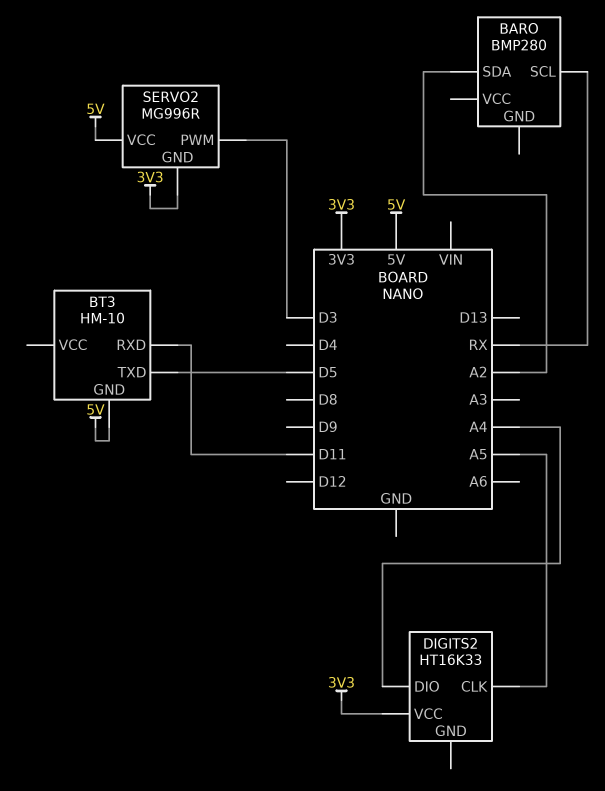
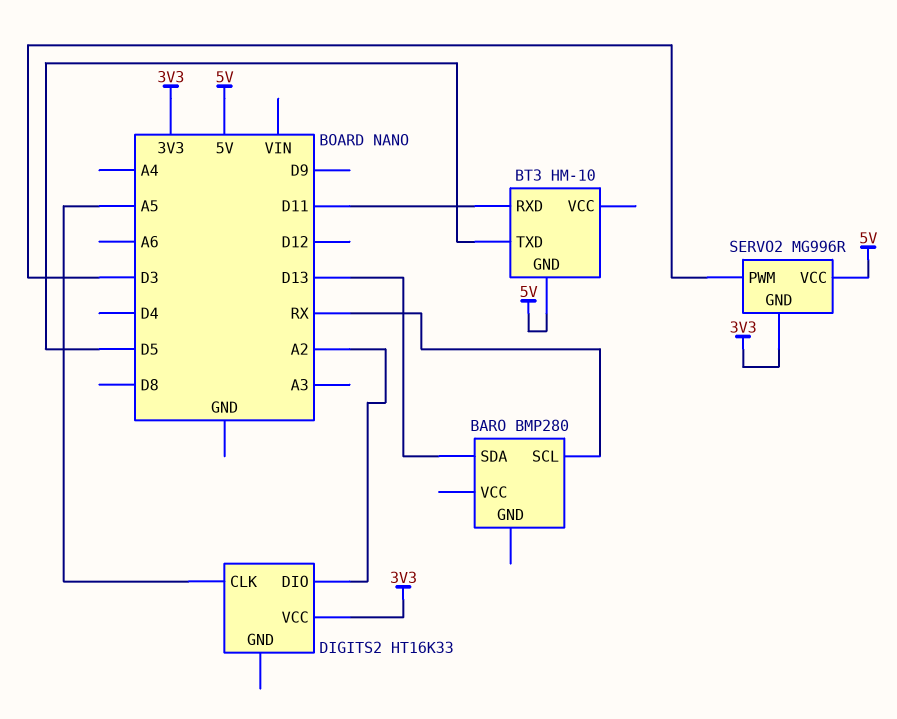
BARO pin SDA: A2 -> D13
DIGITS2 pin DIO: A4 -> A2

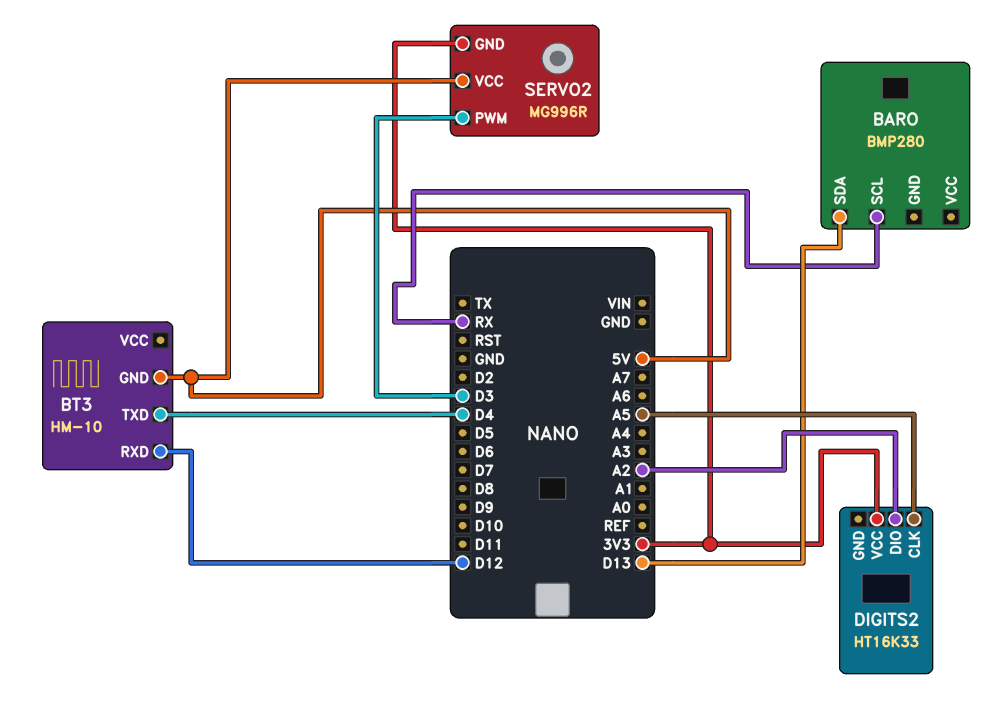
BT3 pin RXD: D11 -> D12
BT3 pin TXD: D5 -> D4

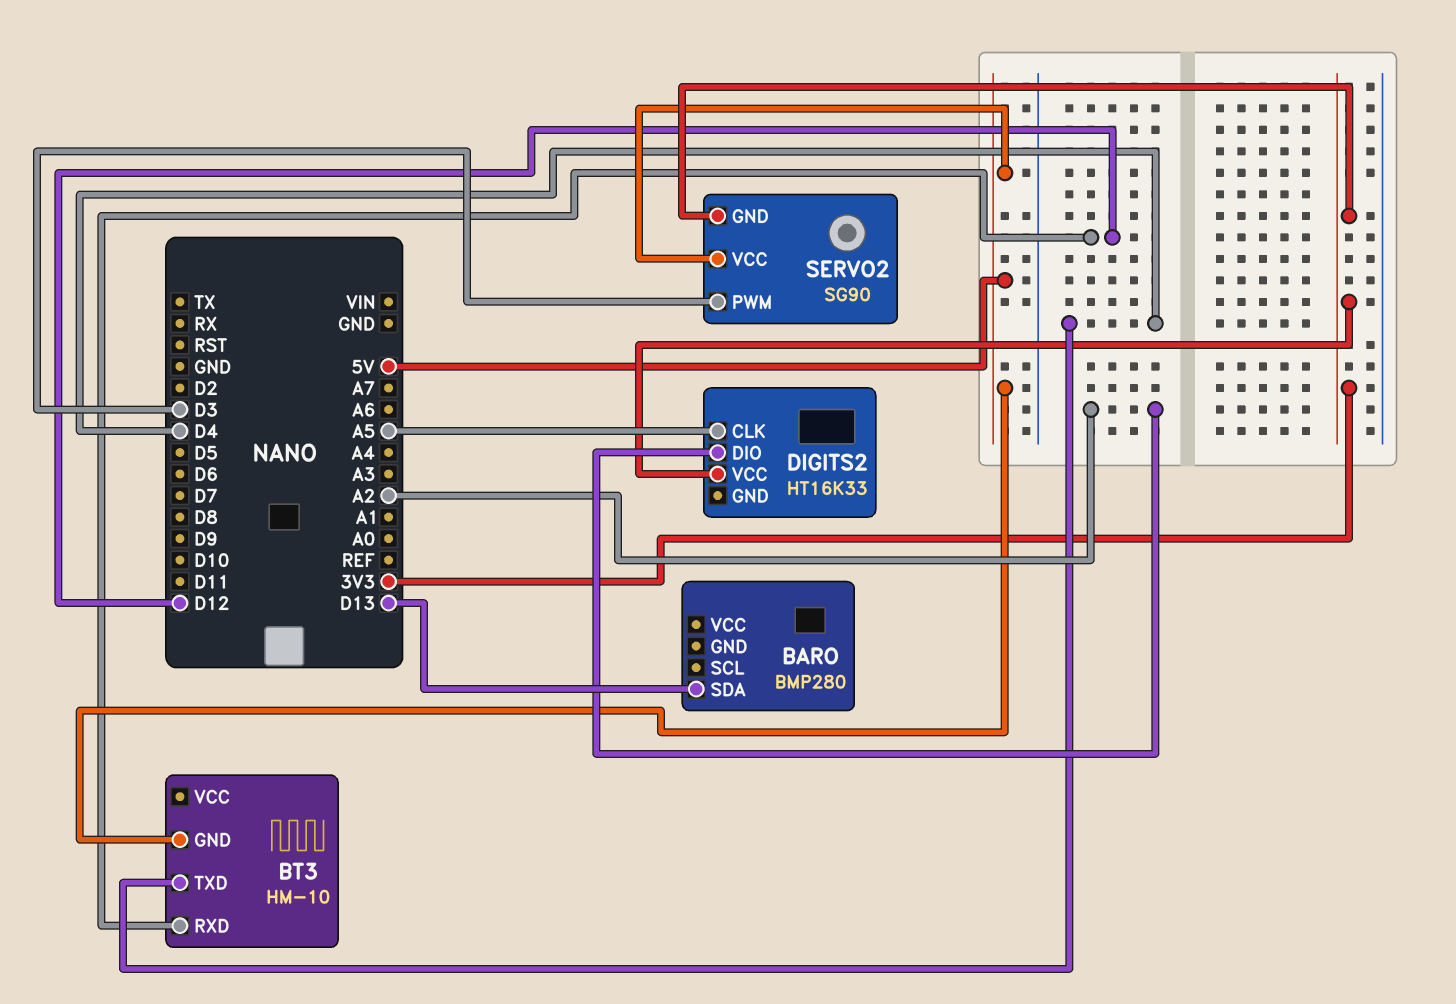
BARO pin SCL: RX -> none
SERVO2: MG996R -> SG90

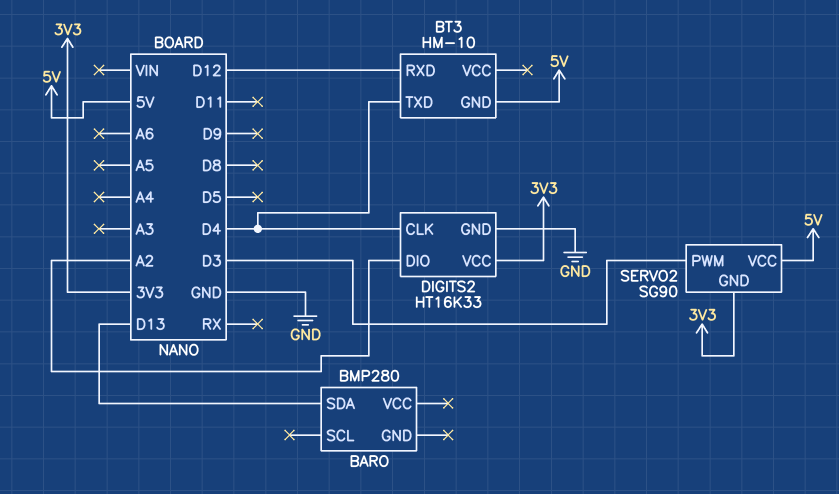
DIGITS2 pin CLK: A5 -> D4
DIGITS2 pin GND: none -> GND

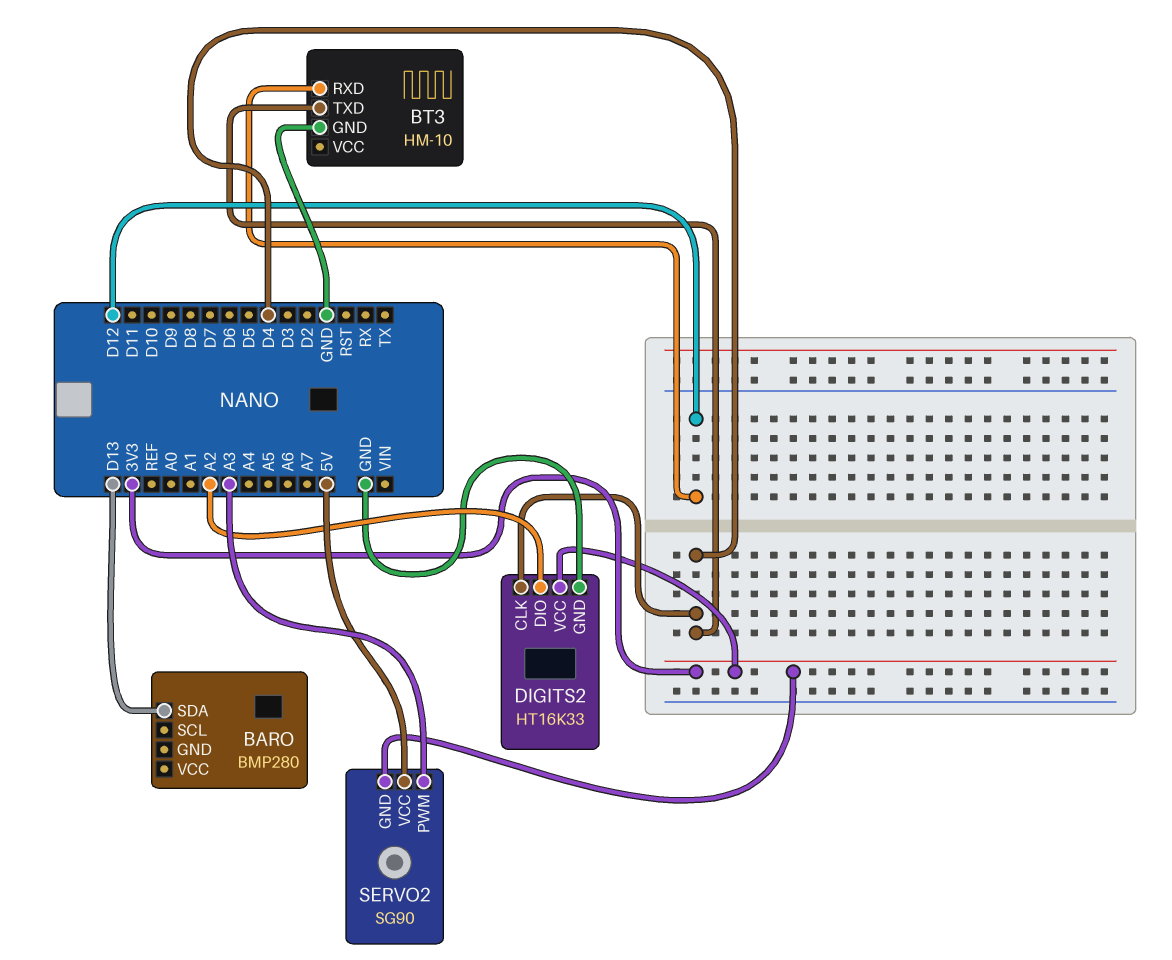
BT3 pin GND: 5V -> GND
SERVO2 pin PWM: D3 -> A3

